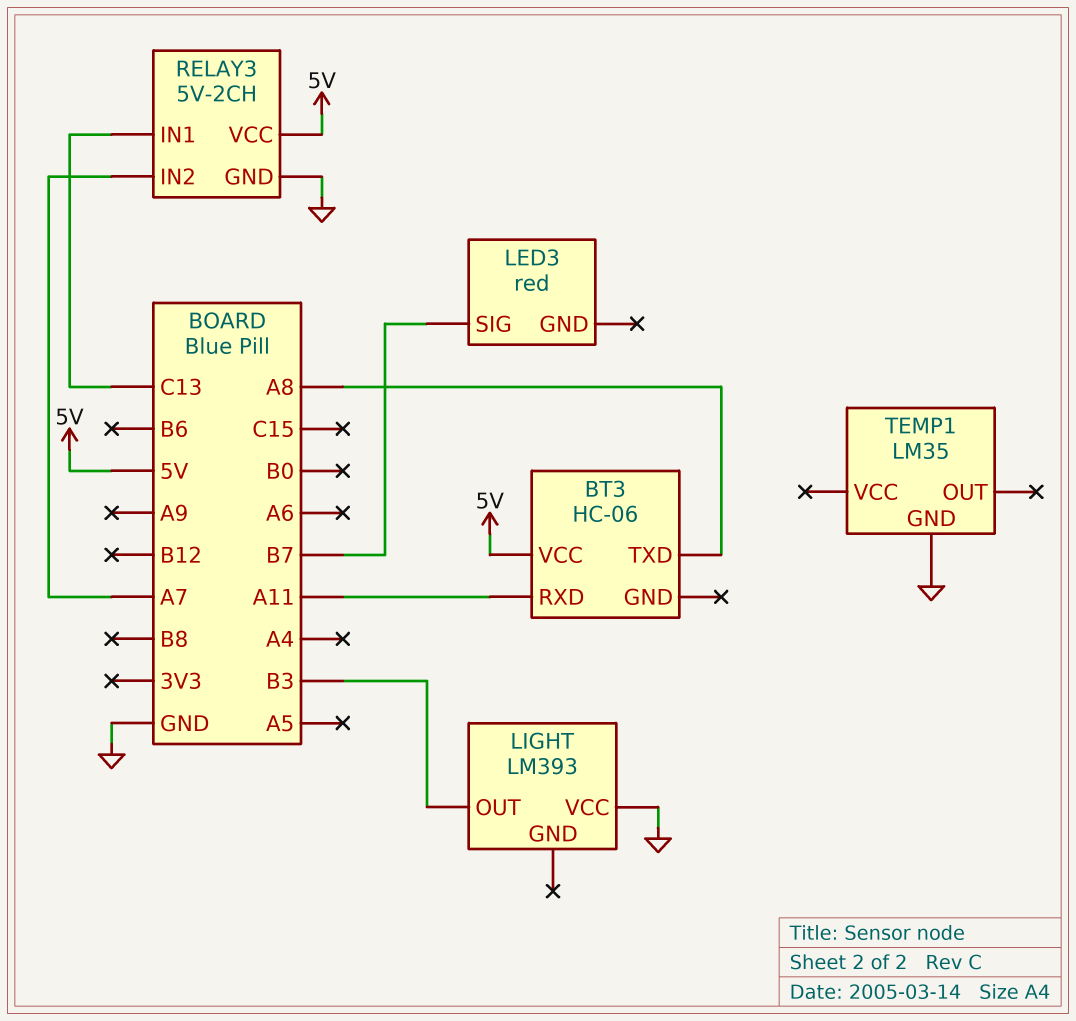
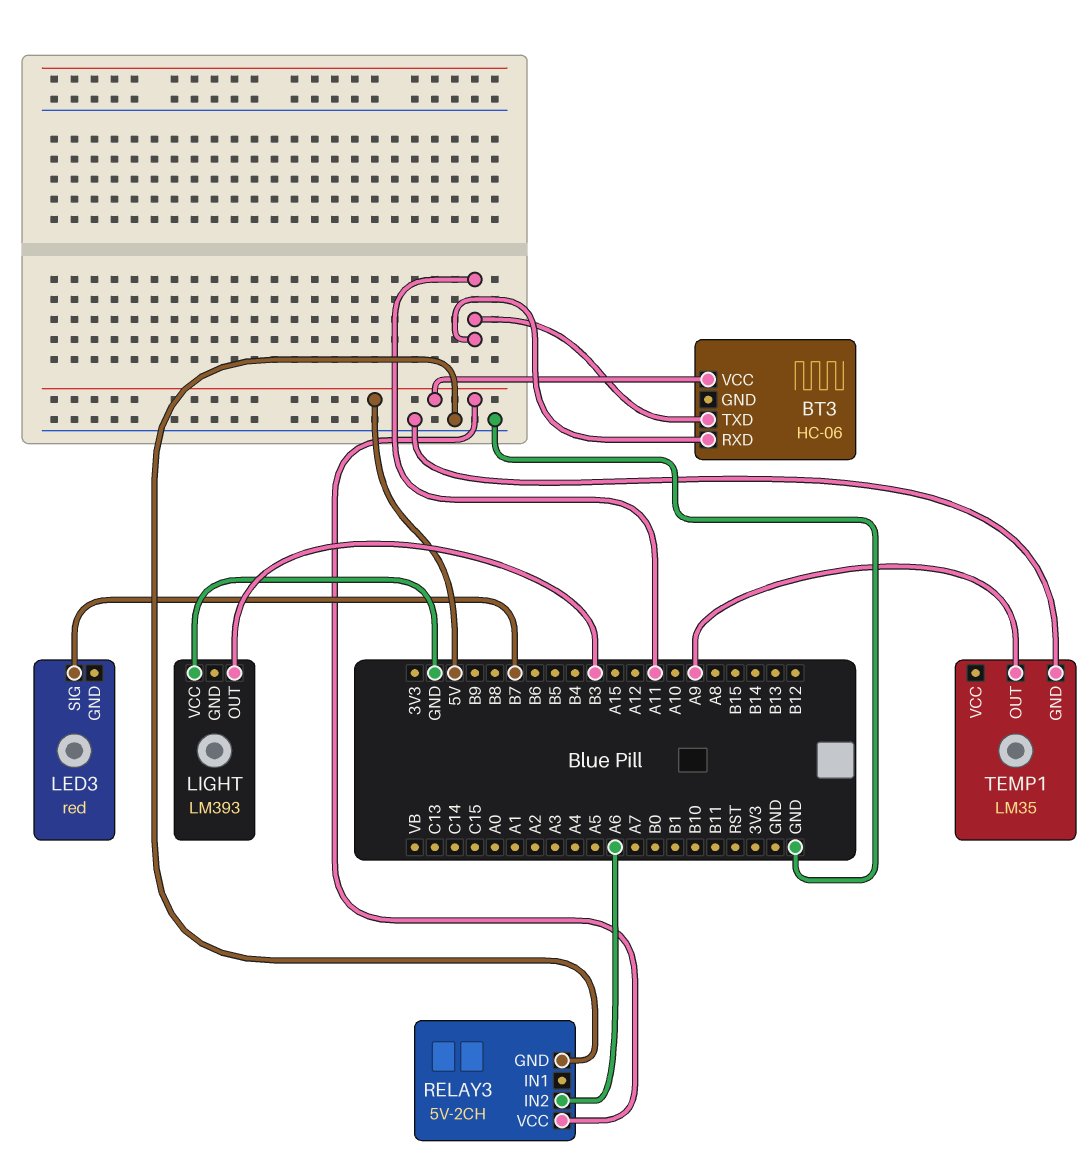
BT3 pin TXD: A8 -> A11
RELAY3 pin IN1: C13 -> none
RELAY3 pin IN2: A7 -> A6
TEMP1 pin OUT: none -> A9

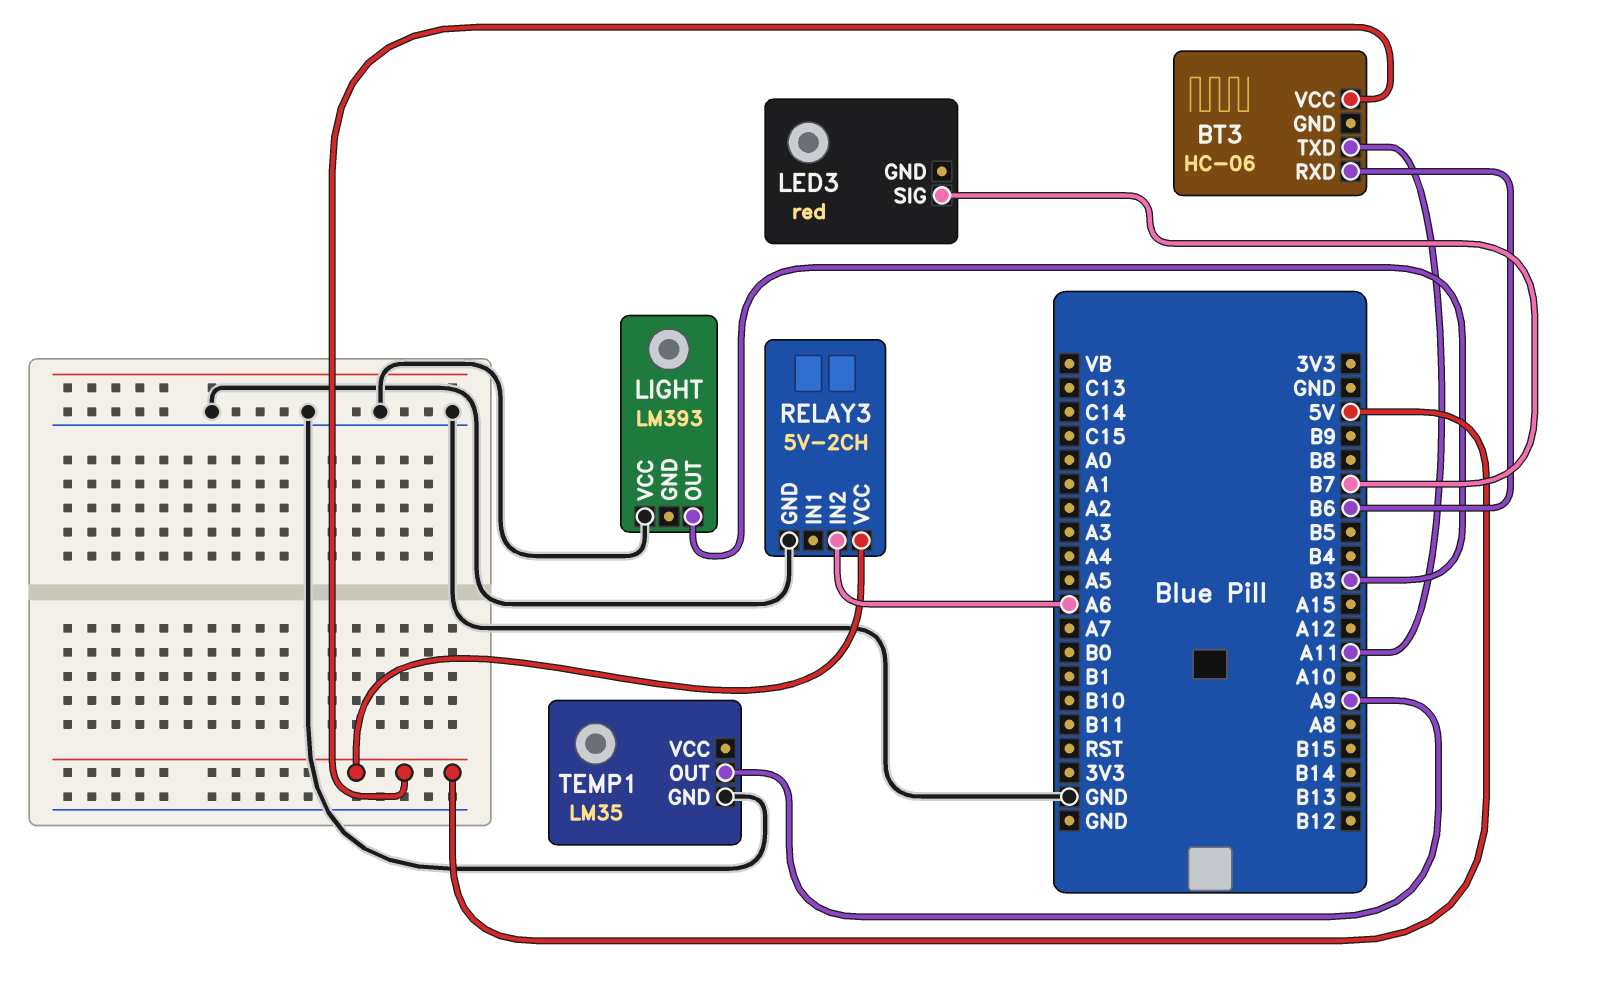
BT3 pin RXD: A11 -> B6

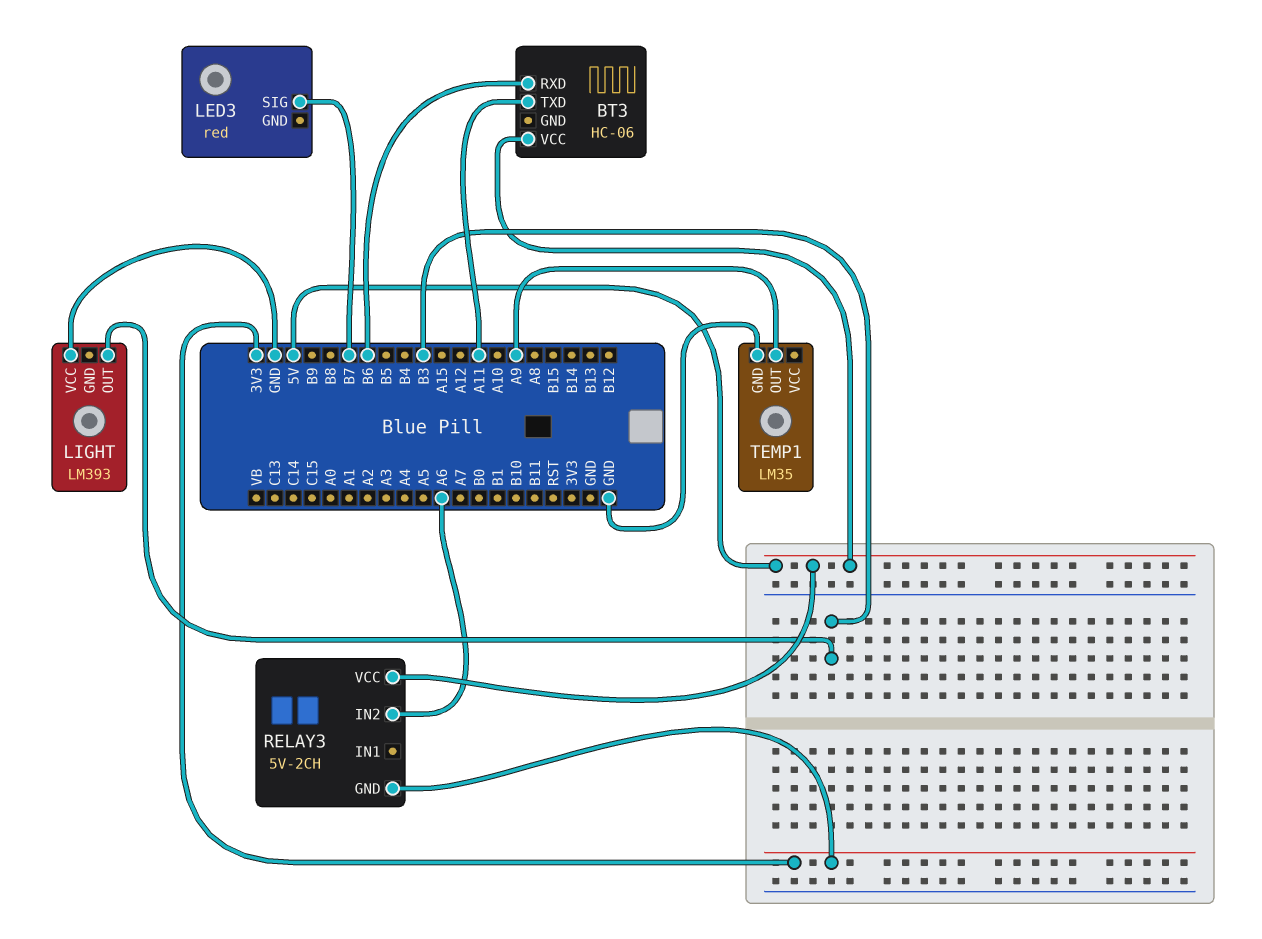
RELAY3 pin GND: GND -> 3V3

